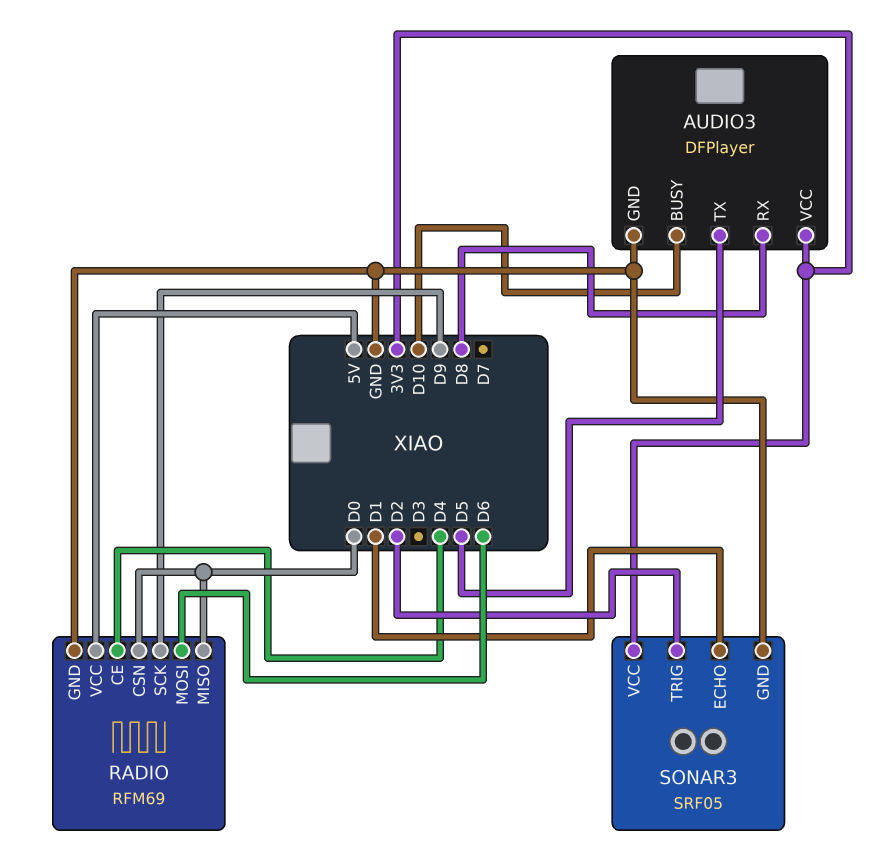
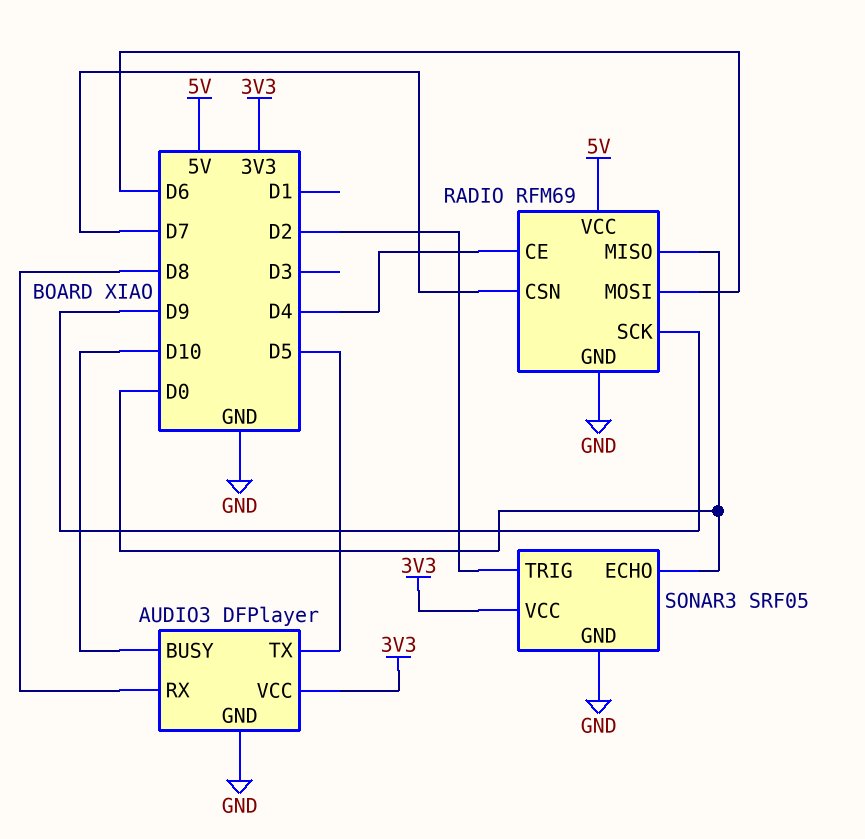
RADIO pin CSN: D0 -> D7
SONAR3 pin ECHO: D1 -> D0

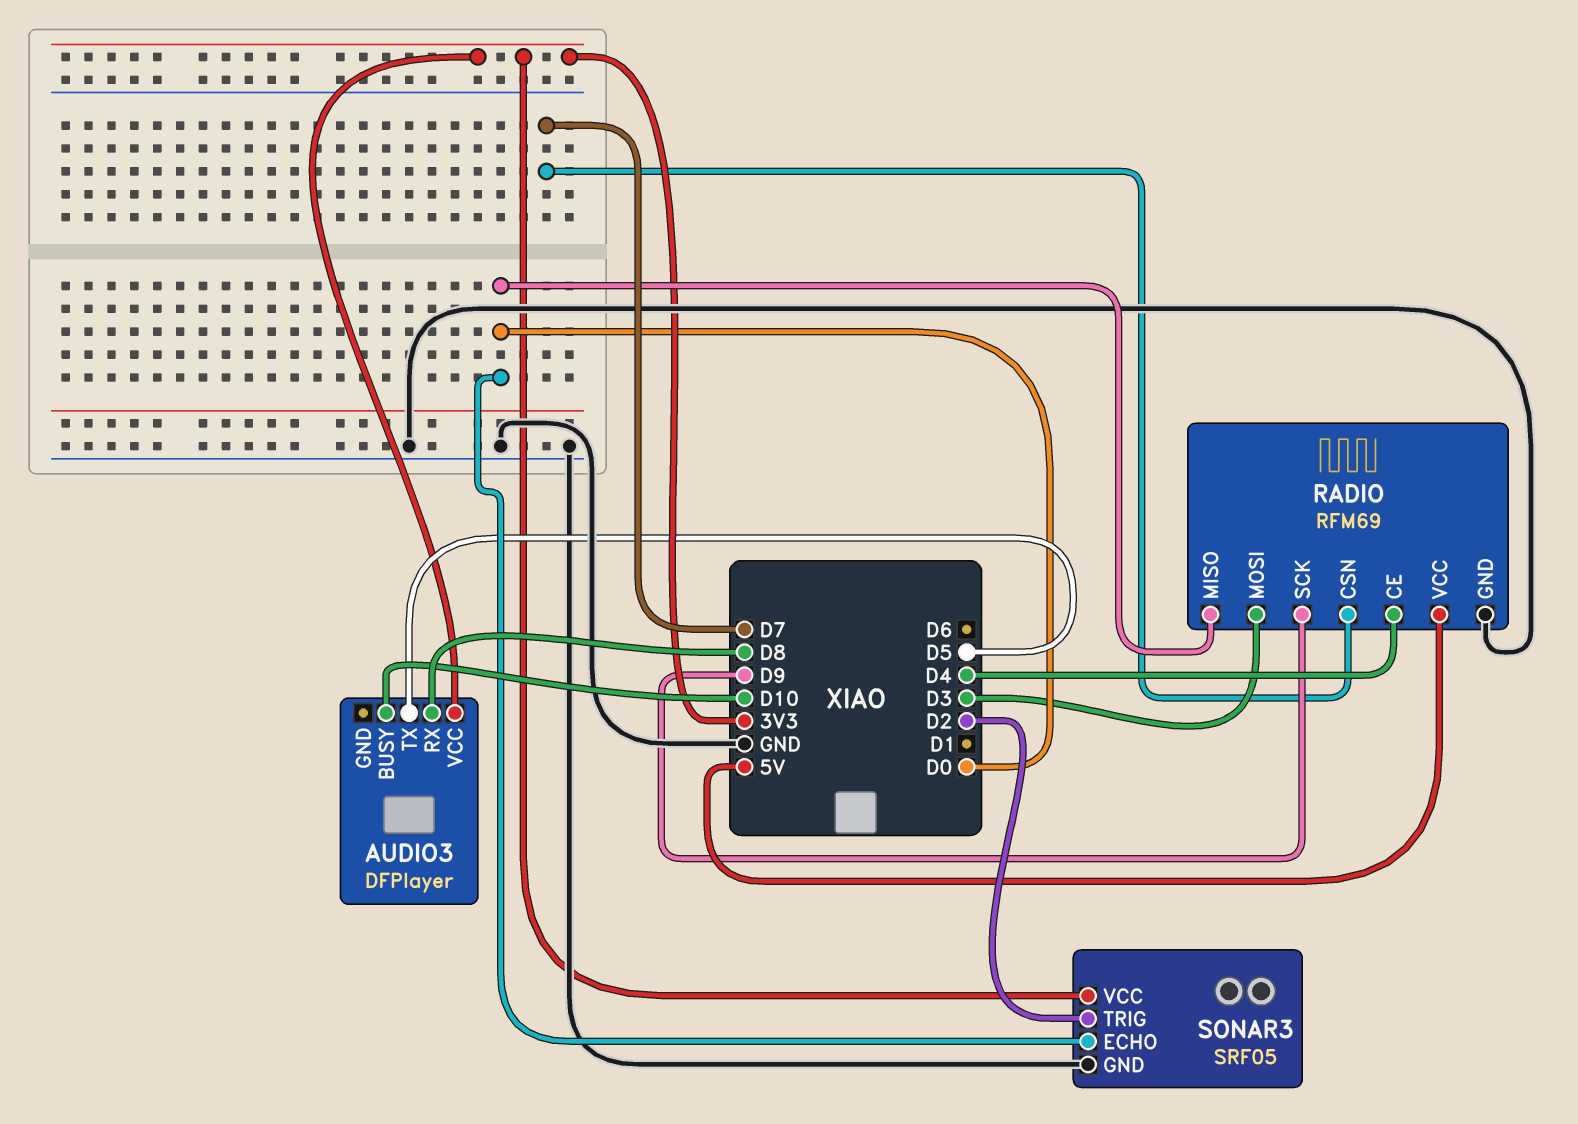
AUDIO3 pin GND: GND -> none
RADIO pin MOSI: D6 -> D3

